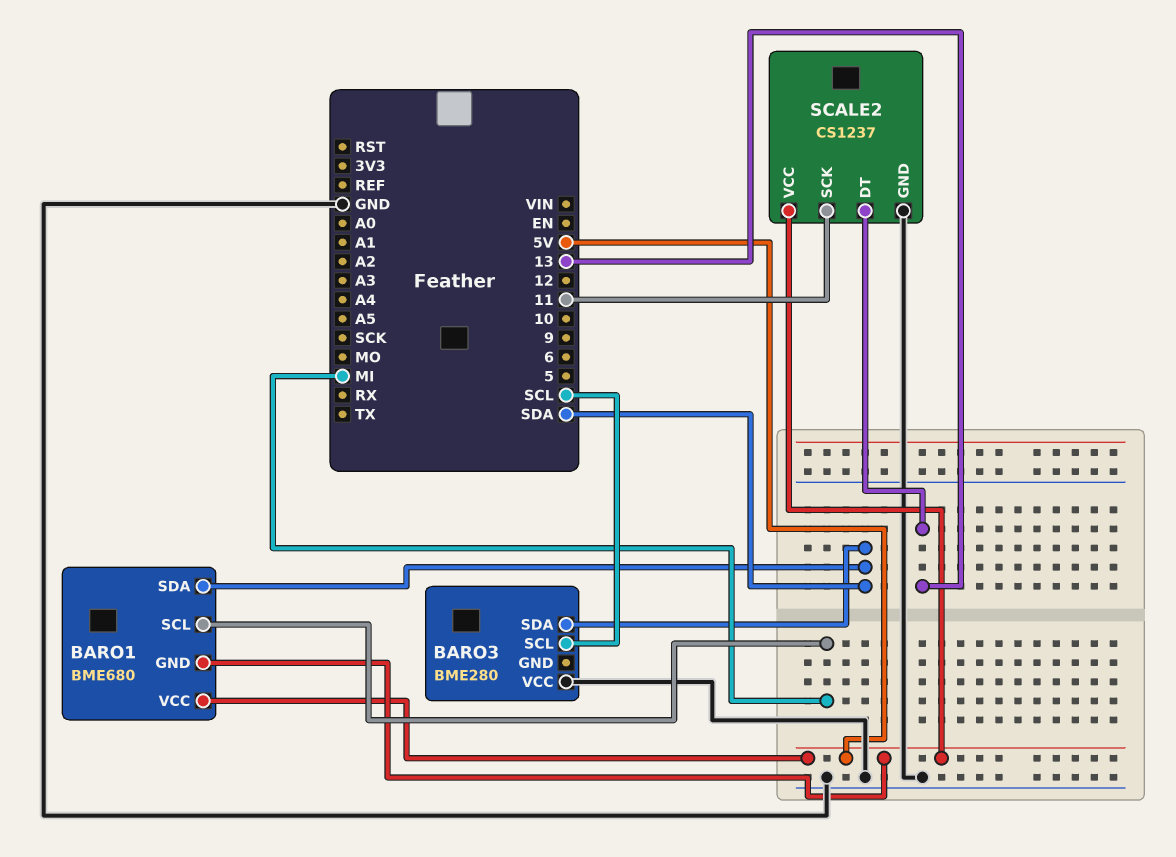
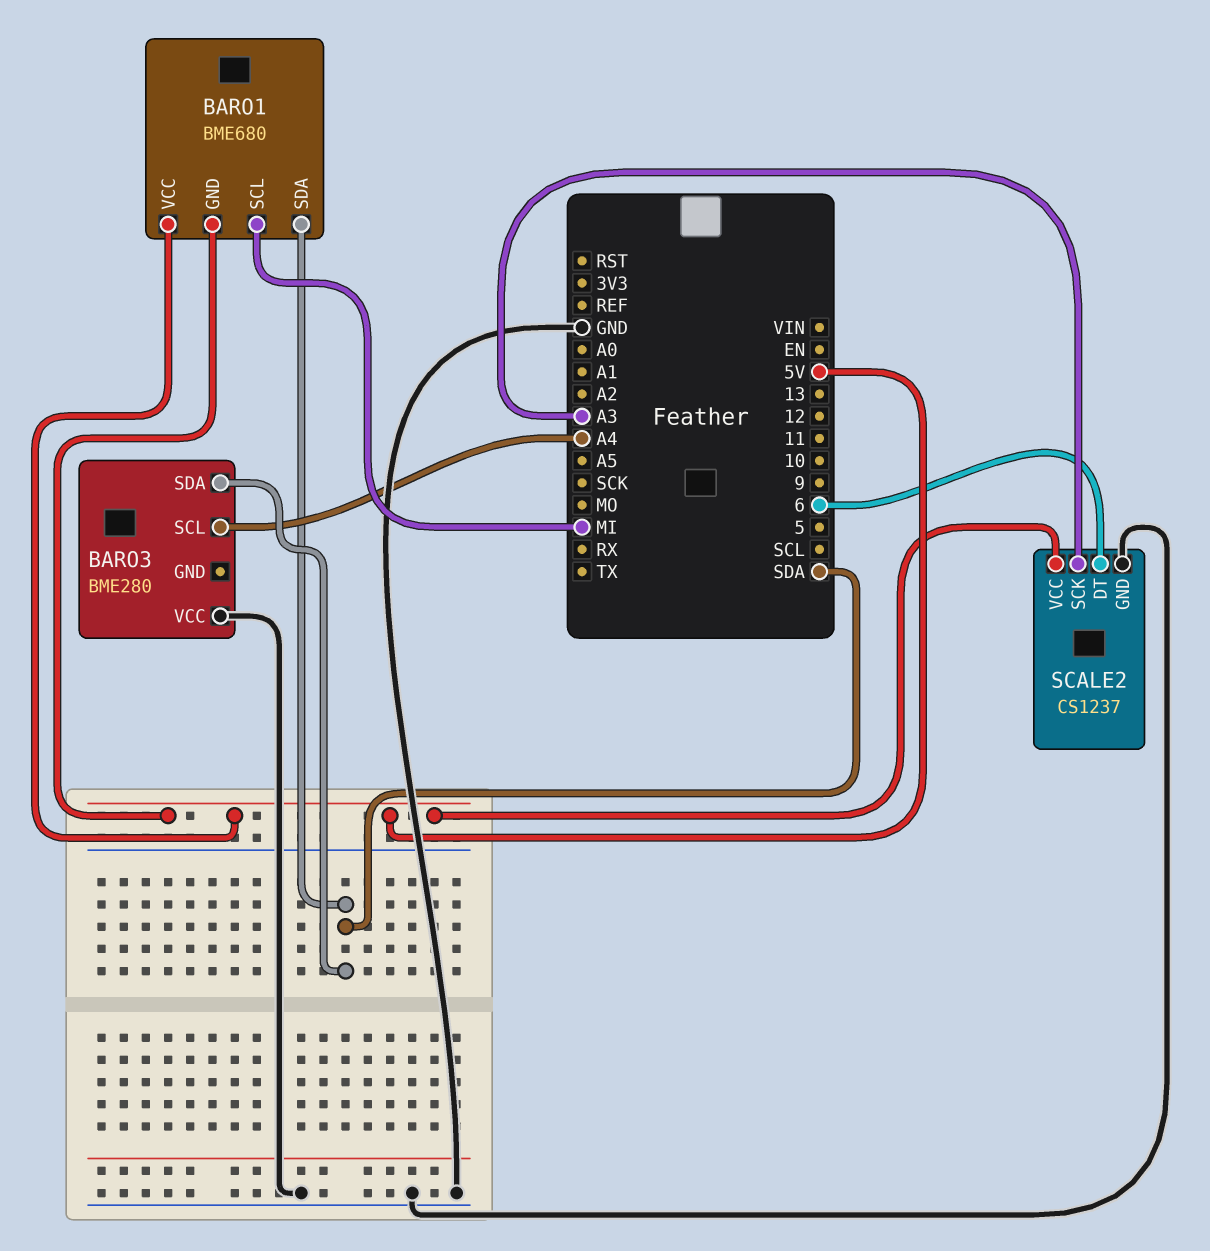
BARO3 pin SCL: SCL -> A4
SCALE2 pin DT: 13 -> 6
SCALE2 pin SCK: 11 -> A3

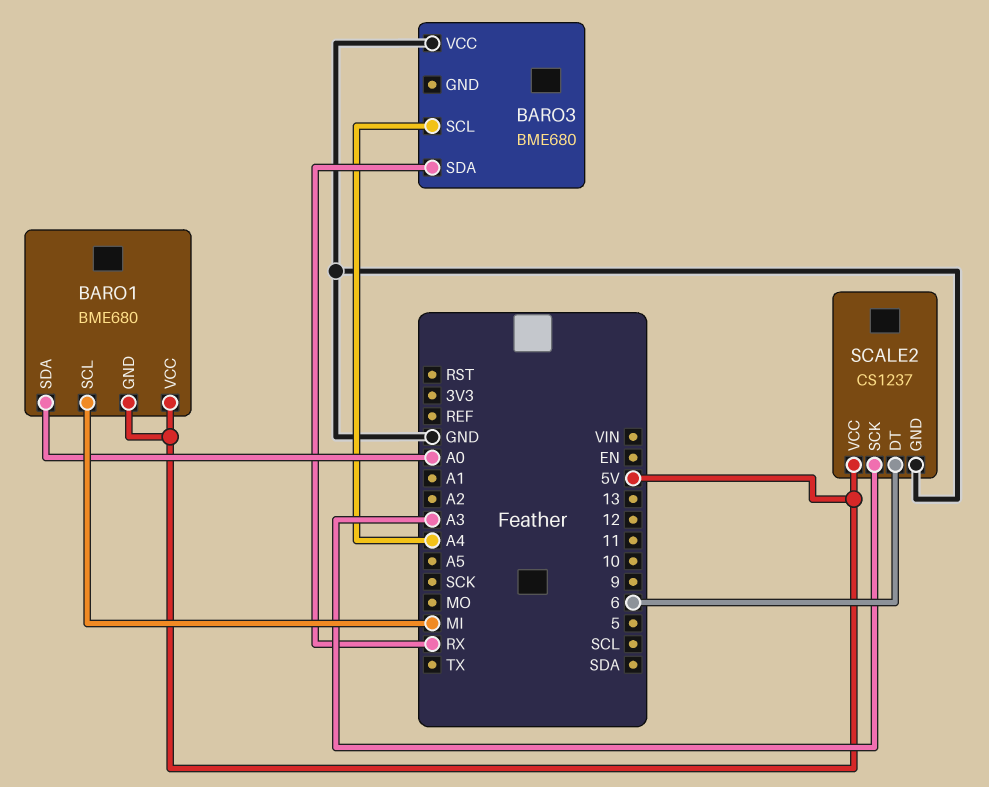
BARO1 pin SDA: SDA -> A0
BARO3: BME280 -> BME680
BARO3 pin SDA: SDA -> RX

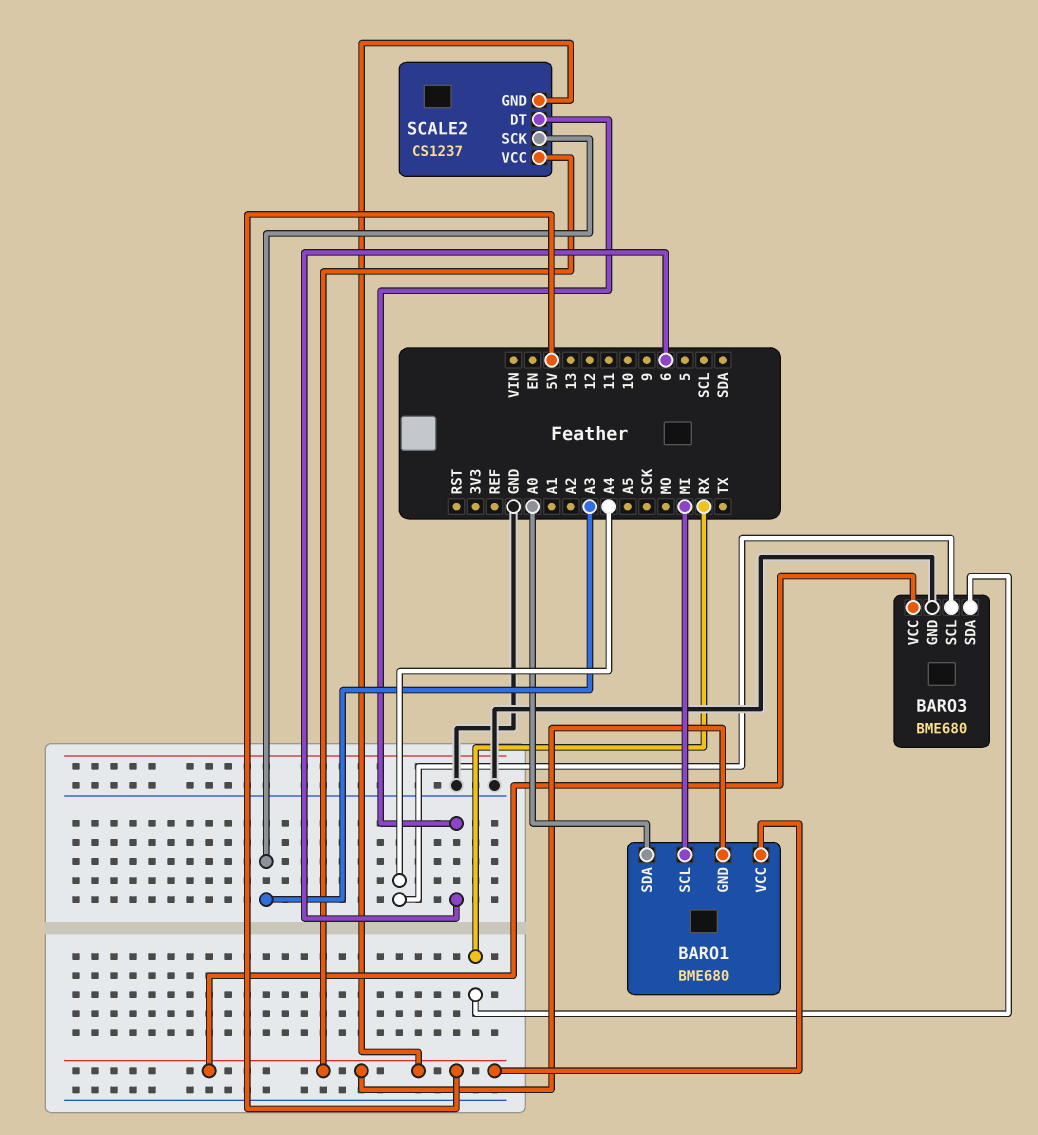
BARO3 pin GND: none -> GND
BARO3 pin VCC: GND -> 5V
SCALE2 pin GND: GND -> 5V

